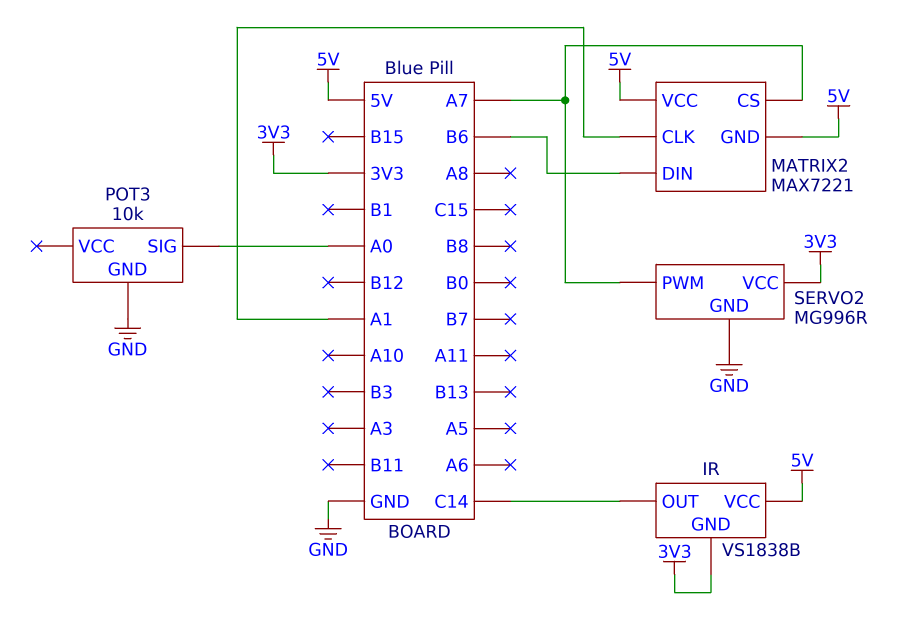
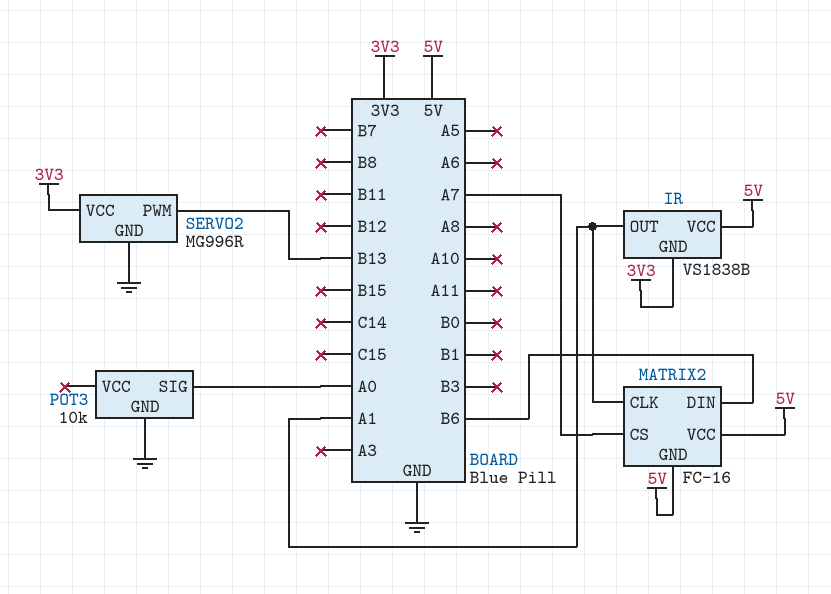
IR pin OUT: C14 -> A1
MATRIX2: MAX7221 -> FC-16
SERVO2 pin PWM: A7 -> B13

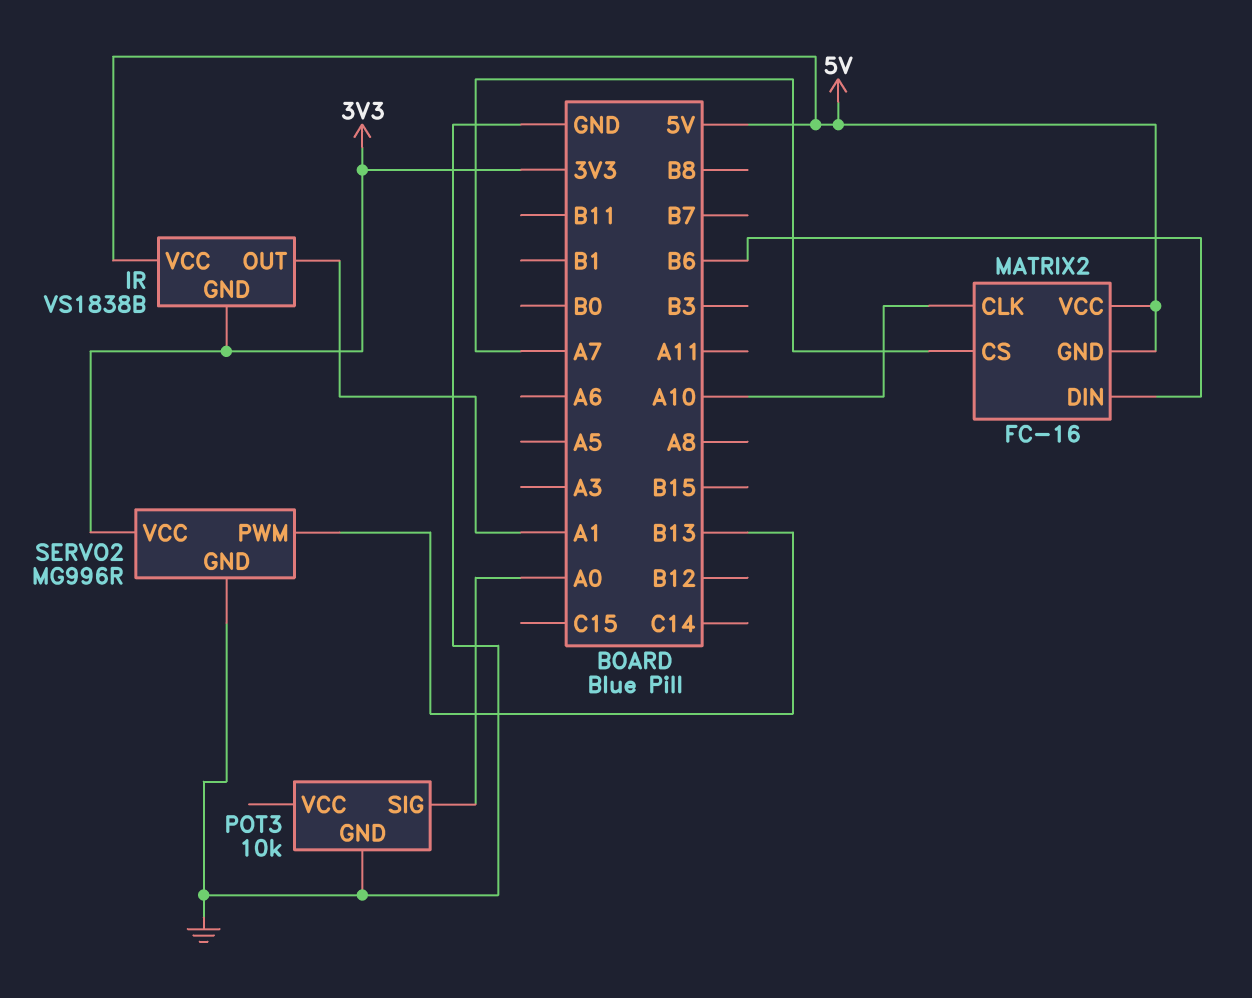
MATRIX2 pin CLK: A1 -> A10

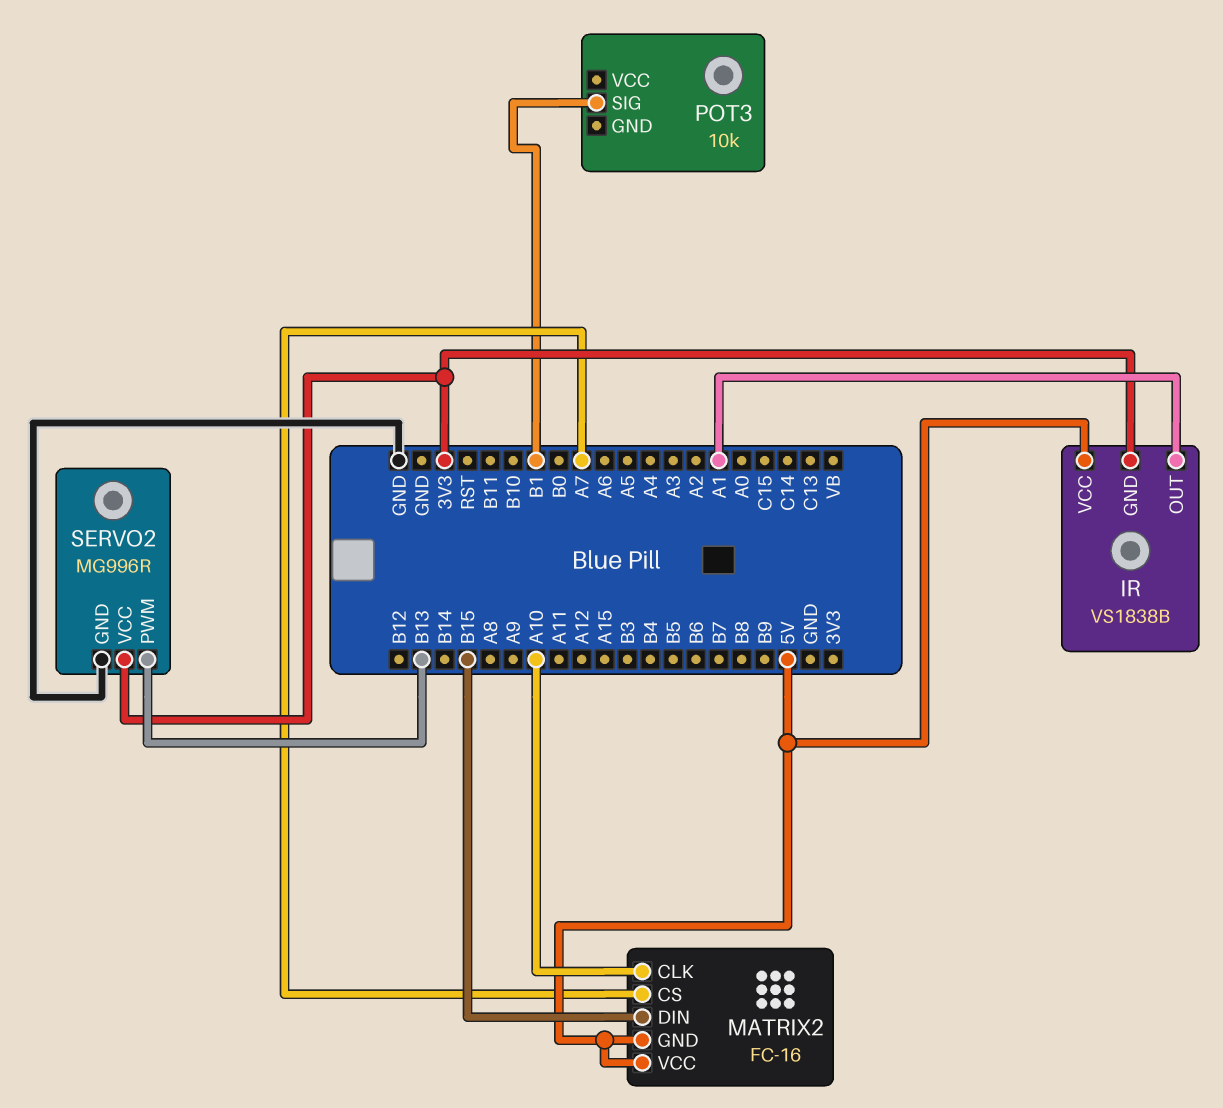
MATRIX2 pin DIN: B6 -> B15
POT3 pin GND: GND -> none
POT3 pin SIG: A0 -> B1

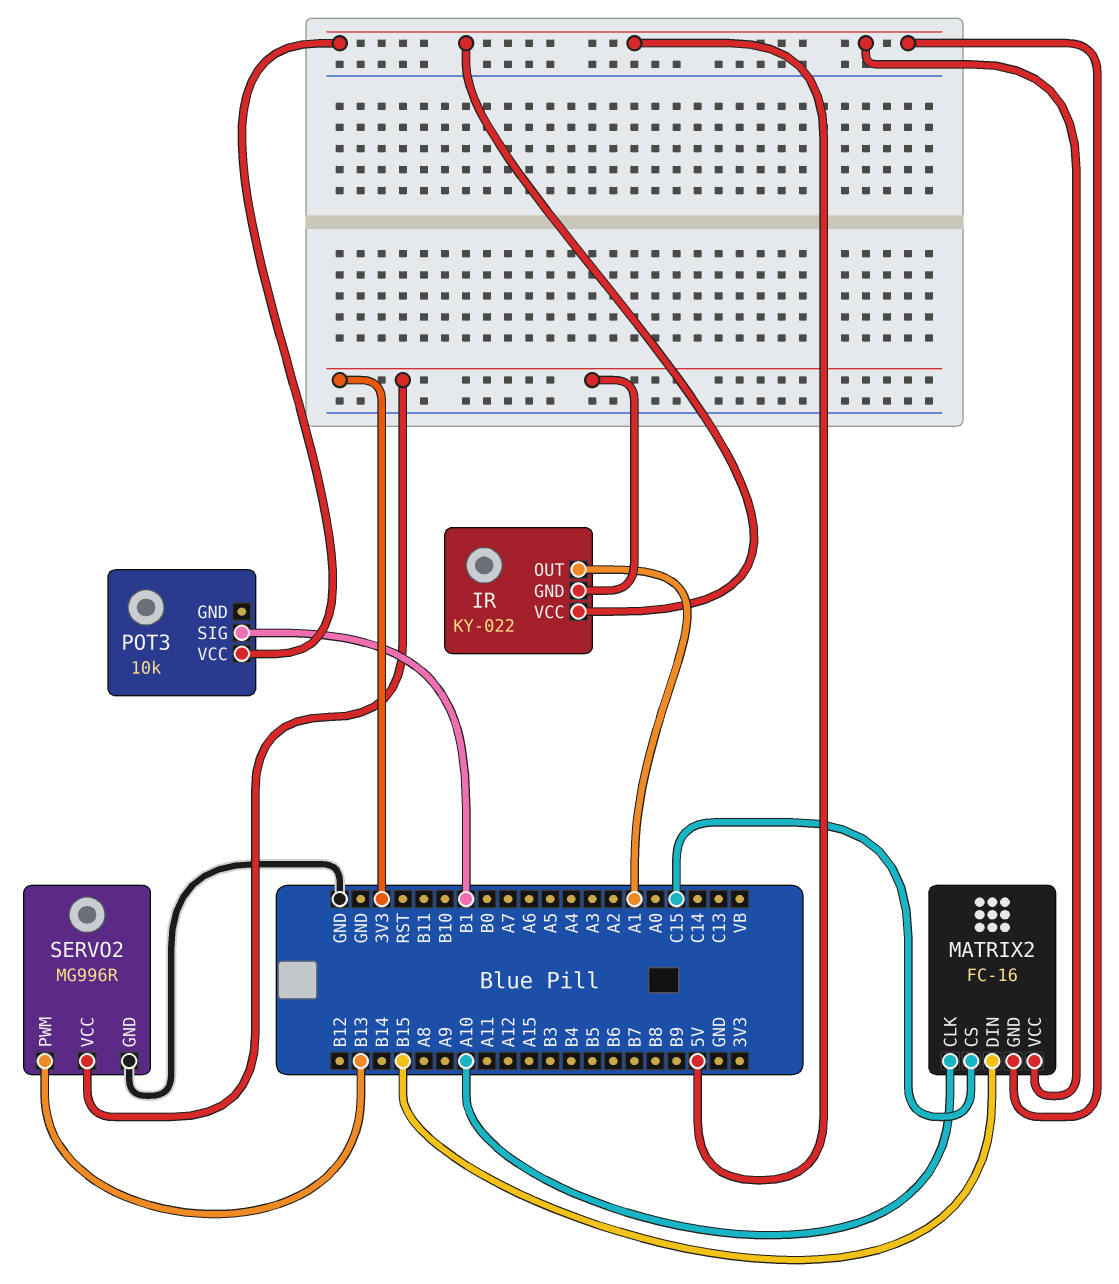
IR: VS1838B -> KY-022
MATRIX2 pin CS: A7 -> C15
POT3 pin VCC: none -> 5V

